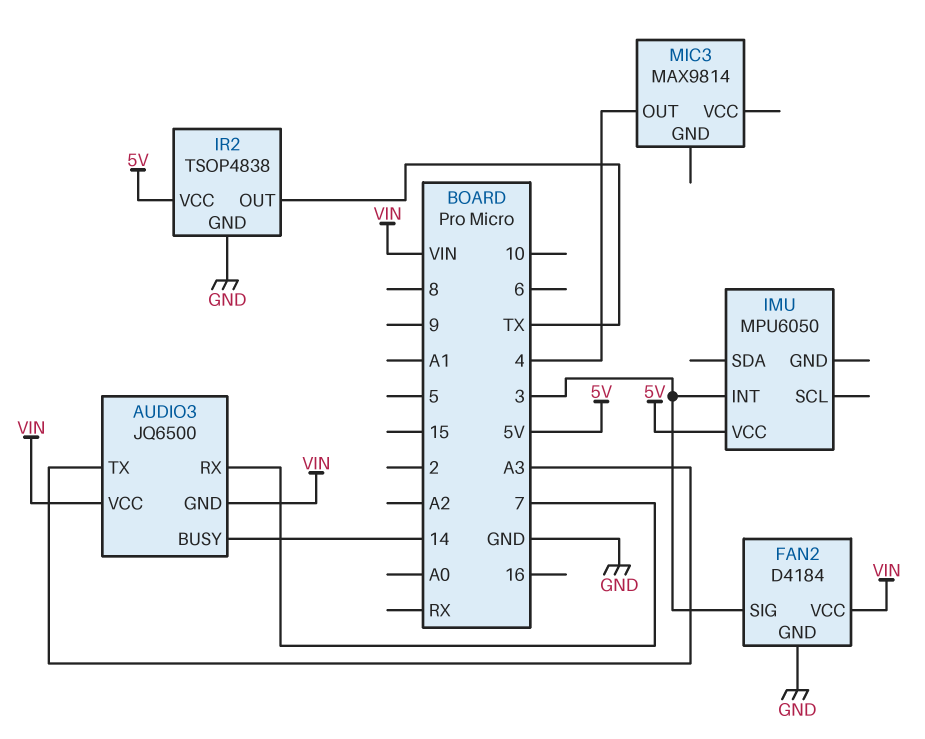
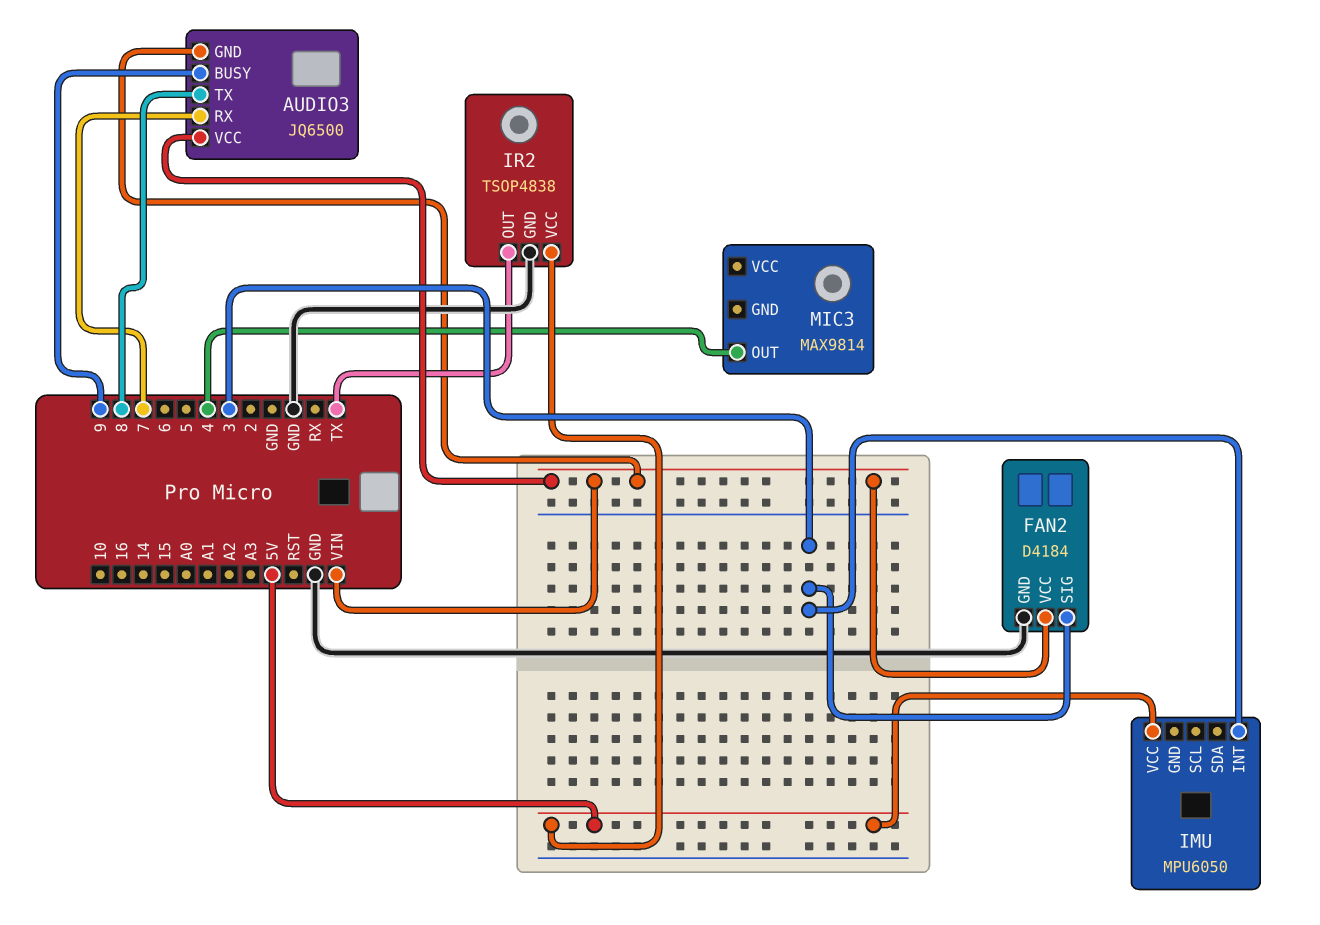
AUDIO3 pin BUSY: 14 -> 9
AUDIO3 pin TX: A3 -> 8

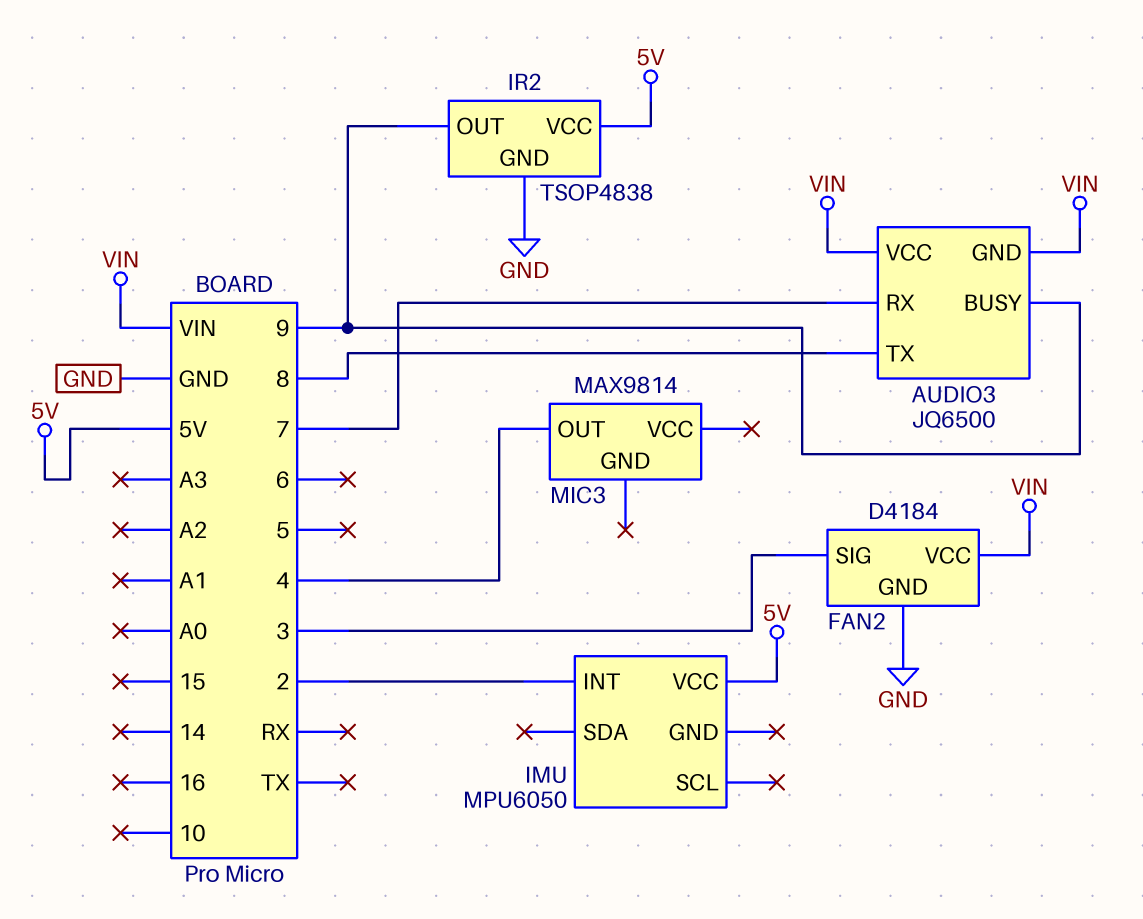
IMU pin INT: 3 -> 2
IR2 pin OUT: TX -> 9

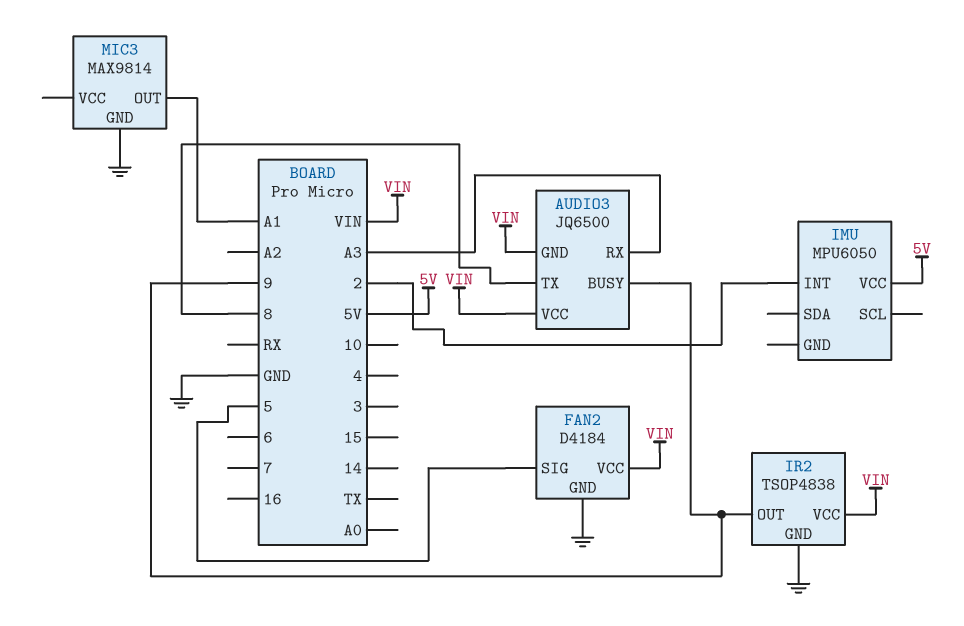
AUDIO3 pin RX: 7 -> A3
FAN2 pin SIG: 3 -> 5
IR2 pin VCC: 5V -> VIN
MIC3 pin GND: none -> GND
MIC3 pin OUT: 4 -> A1

